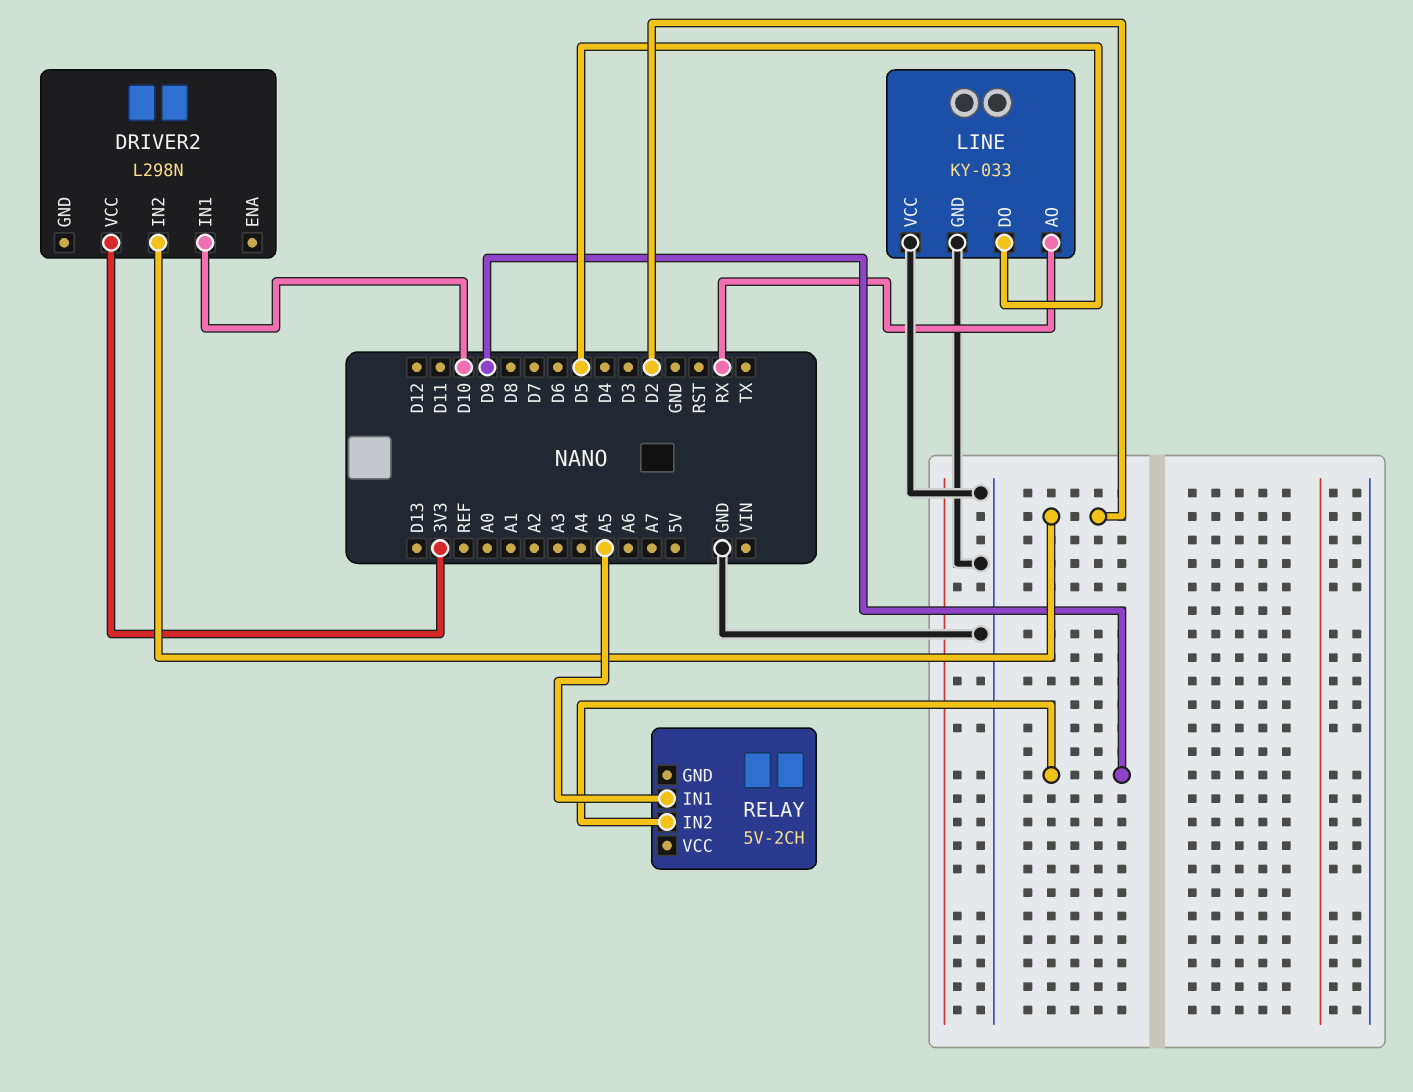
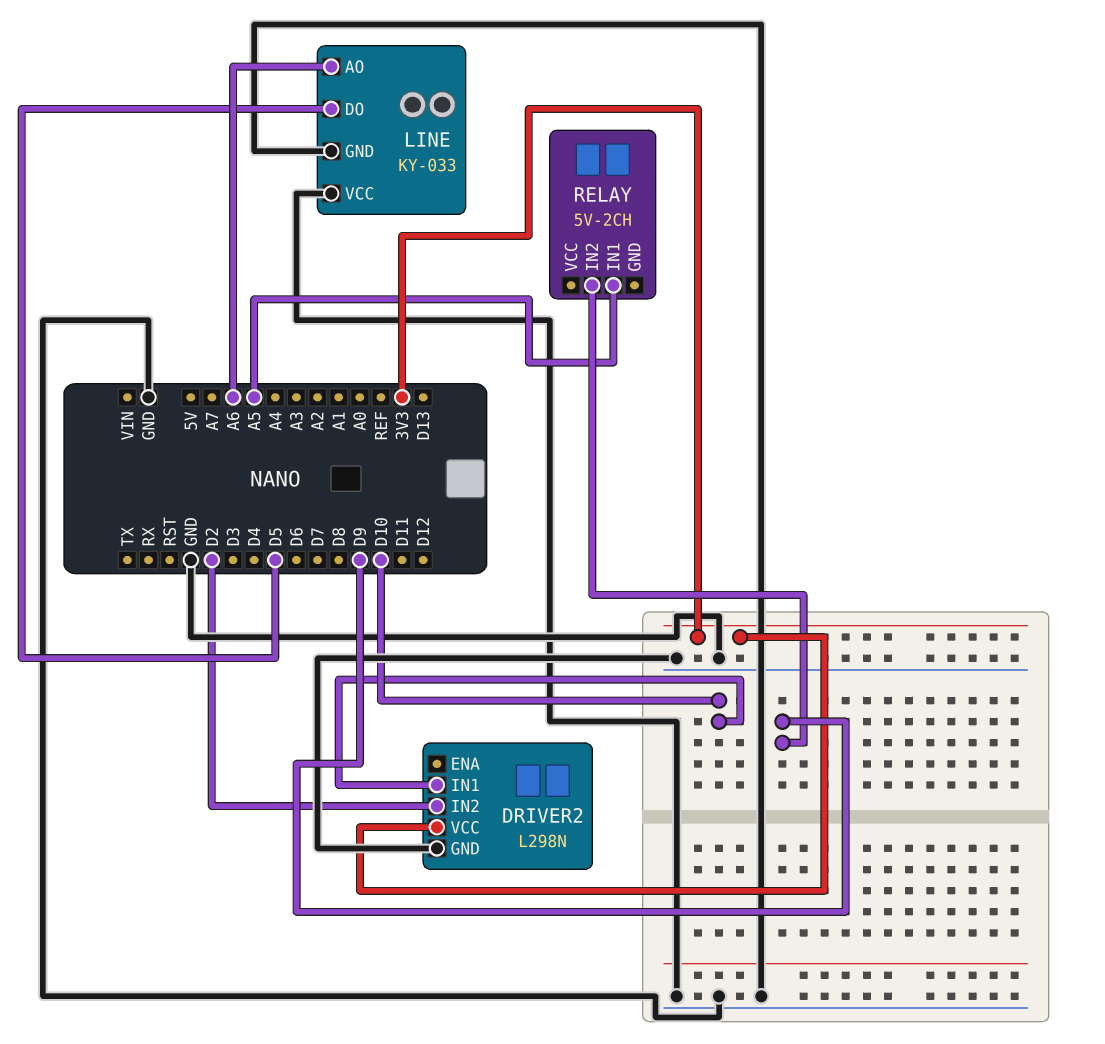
DRIVER2 pin GND: none -> GND
LINE pin AO: RX -> A6

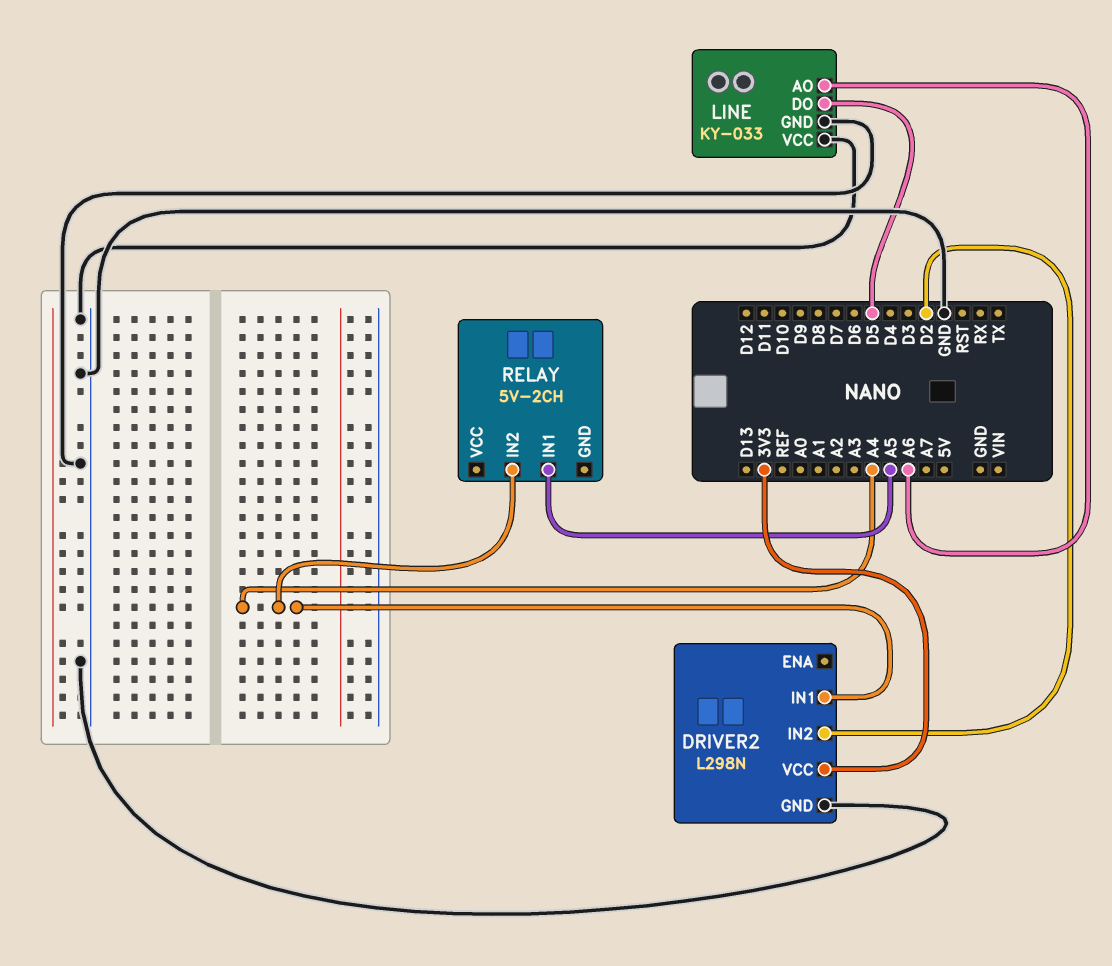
DRIVER2 pin IN1: D10 -> A4
RELAY pin IN2: D9 -> A4

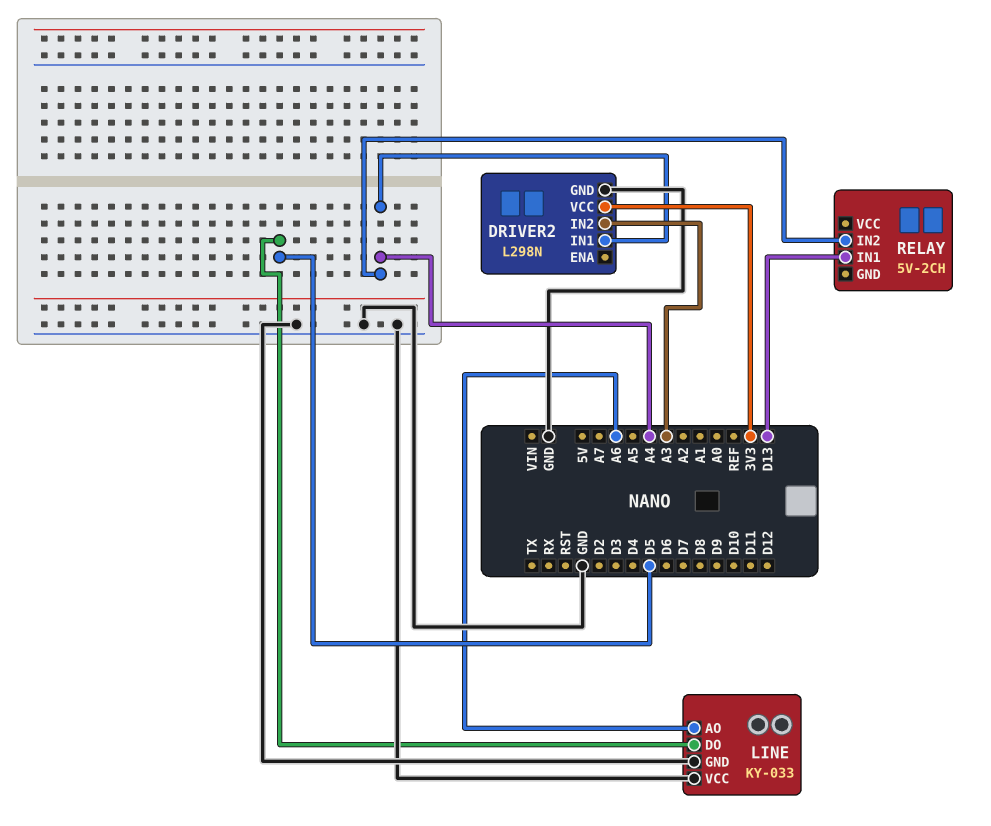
DRIVER2 pin IN2: D2 -> A3
RELAY pin IN1: A5 -> D13

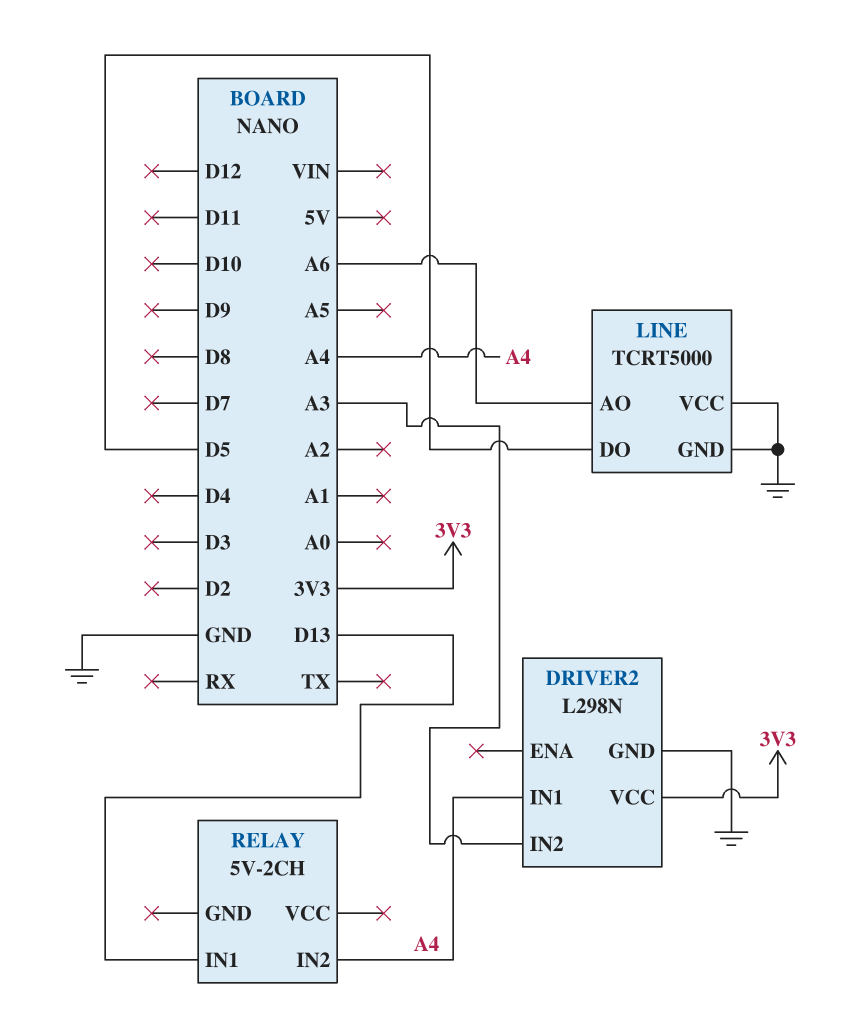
LINE: KY-033 -> TCRT5000

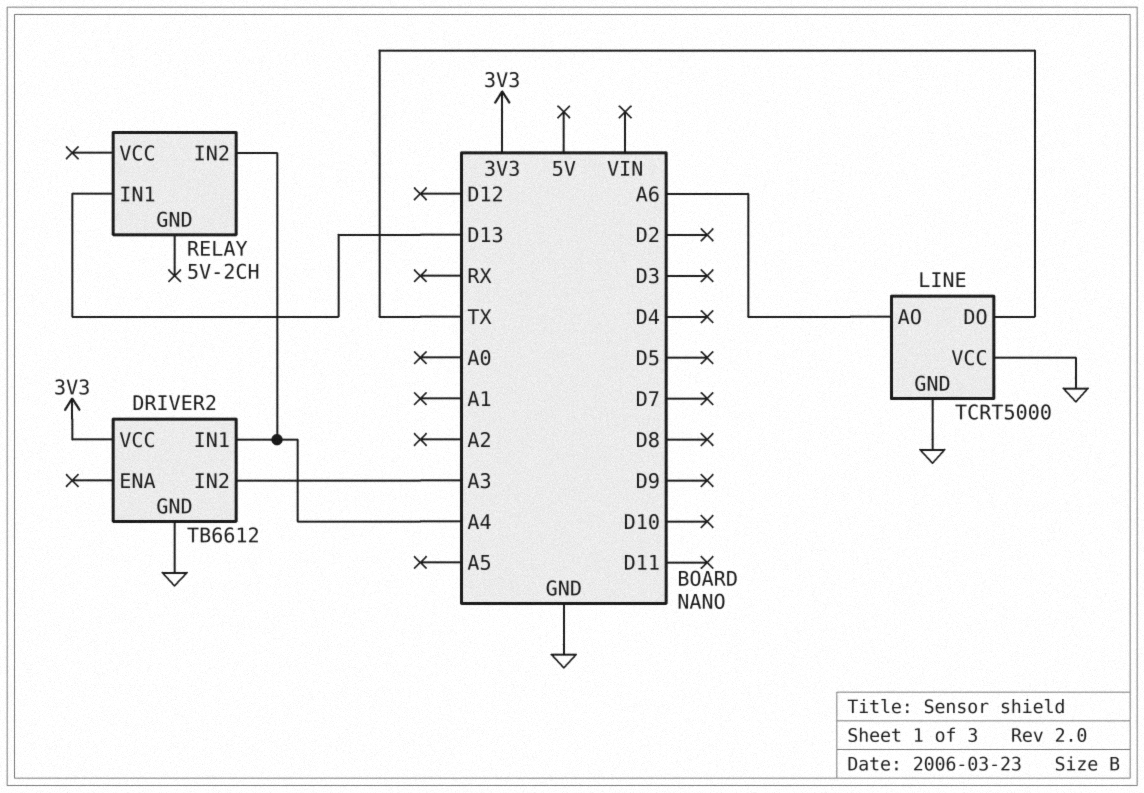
DRIVER2: L298N -> TB6612
LINE pin DO: D5 -> TX

